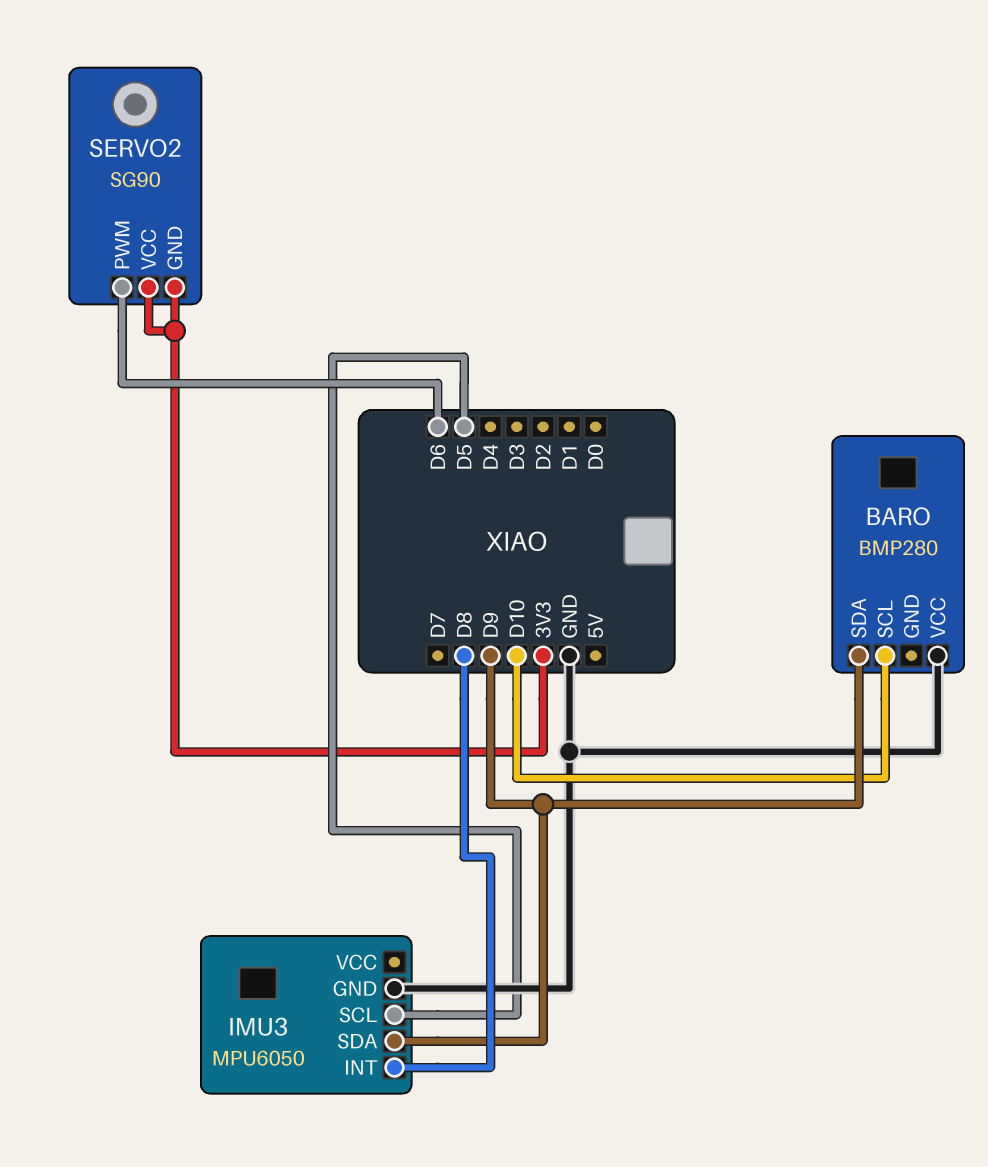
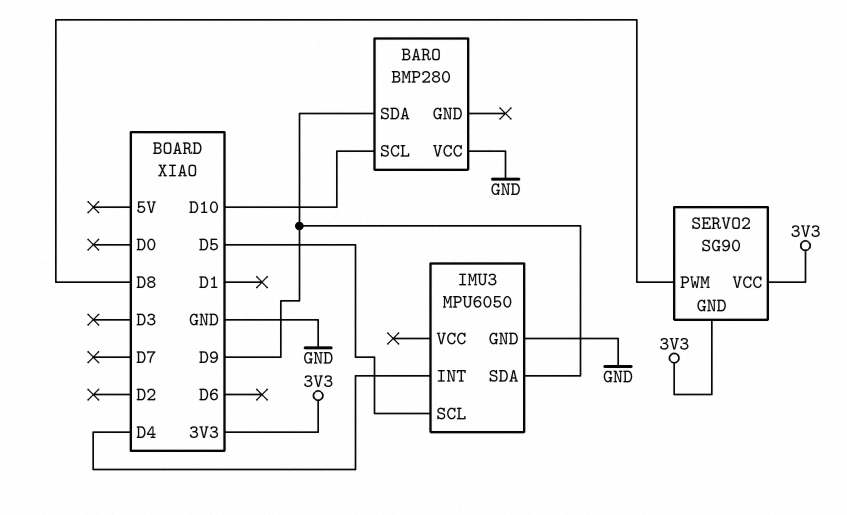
IMU3 pin INT: D8 -> D4
SERVO2 pin PWM: D6 -> D8

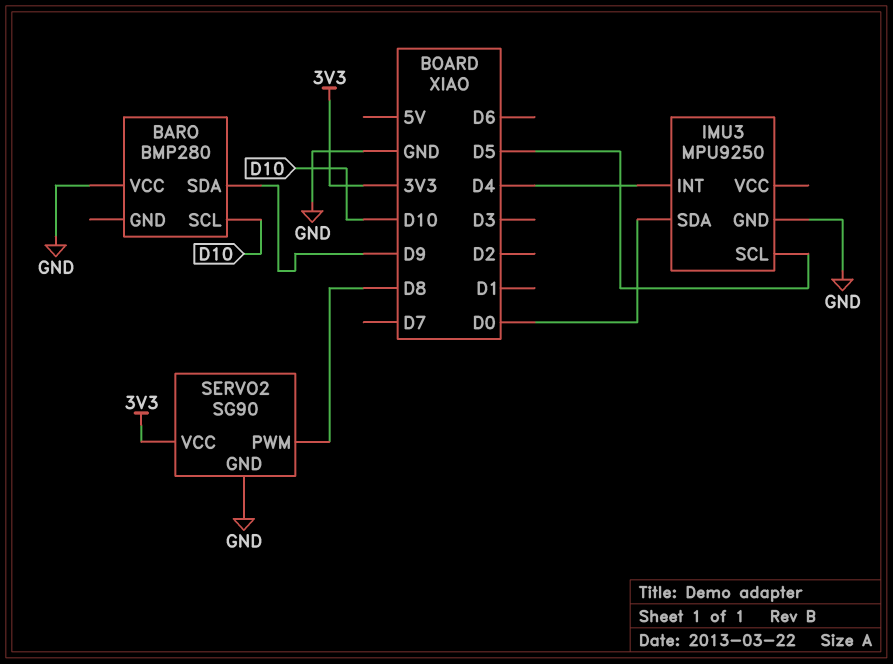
IMU3: MPU6050 -> MPU9250
IMU3 pin SDA: D9 -> D0
SERVO2 pin GND: 3V3 -> GND

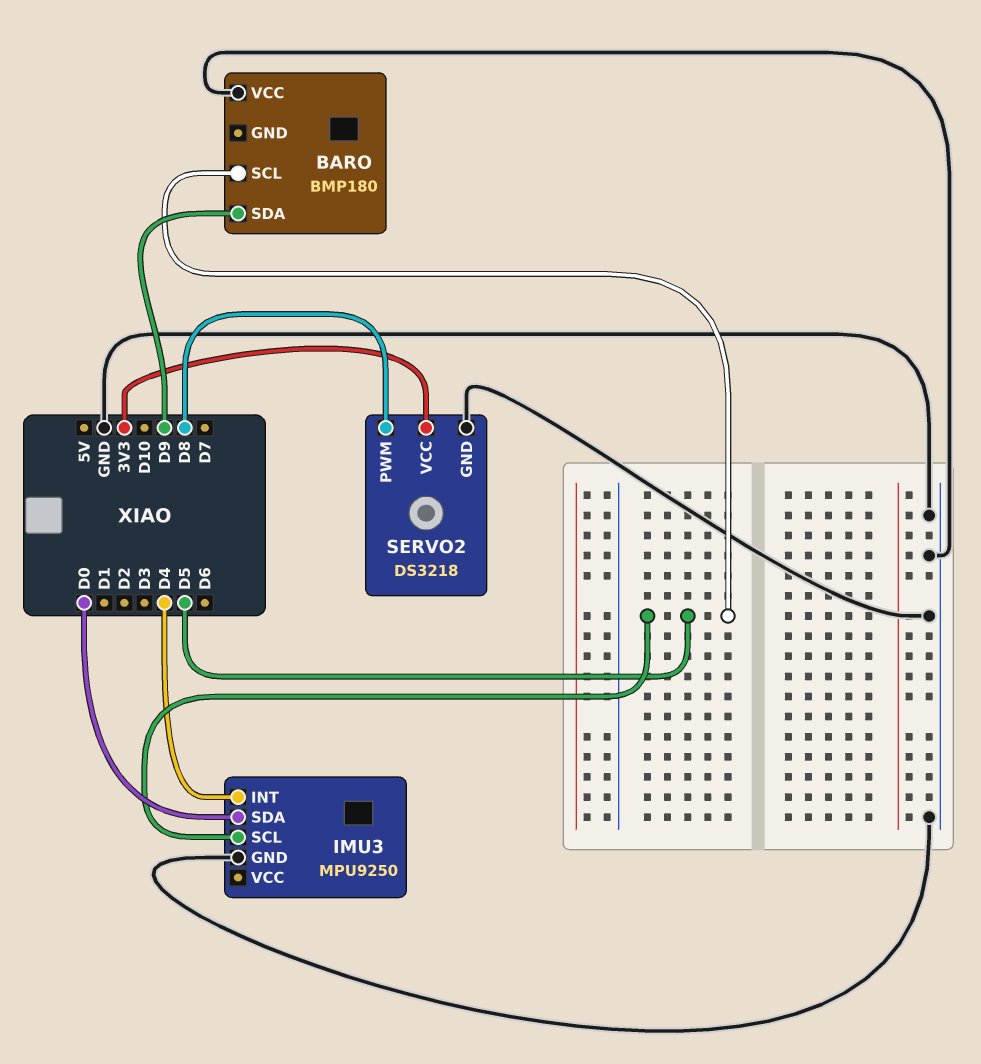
BARO: BMP280 -> BMP180
BARO pin SCL: D10 -> D5
SERVO2: SG90 -> DS3218

